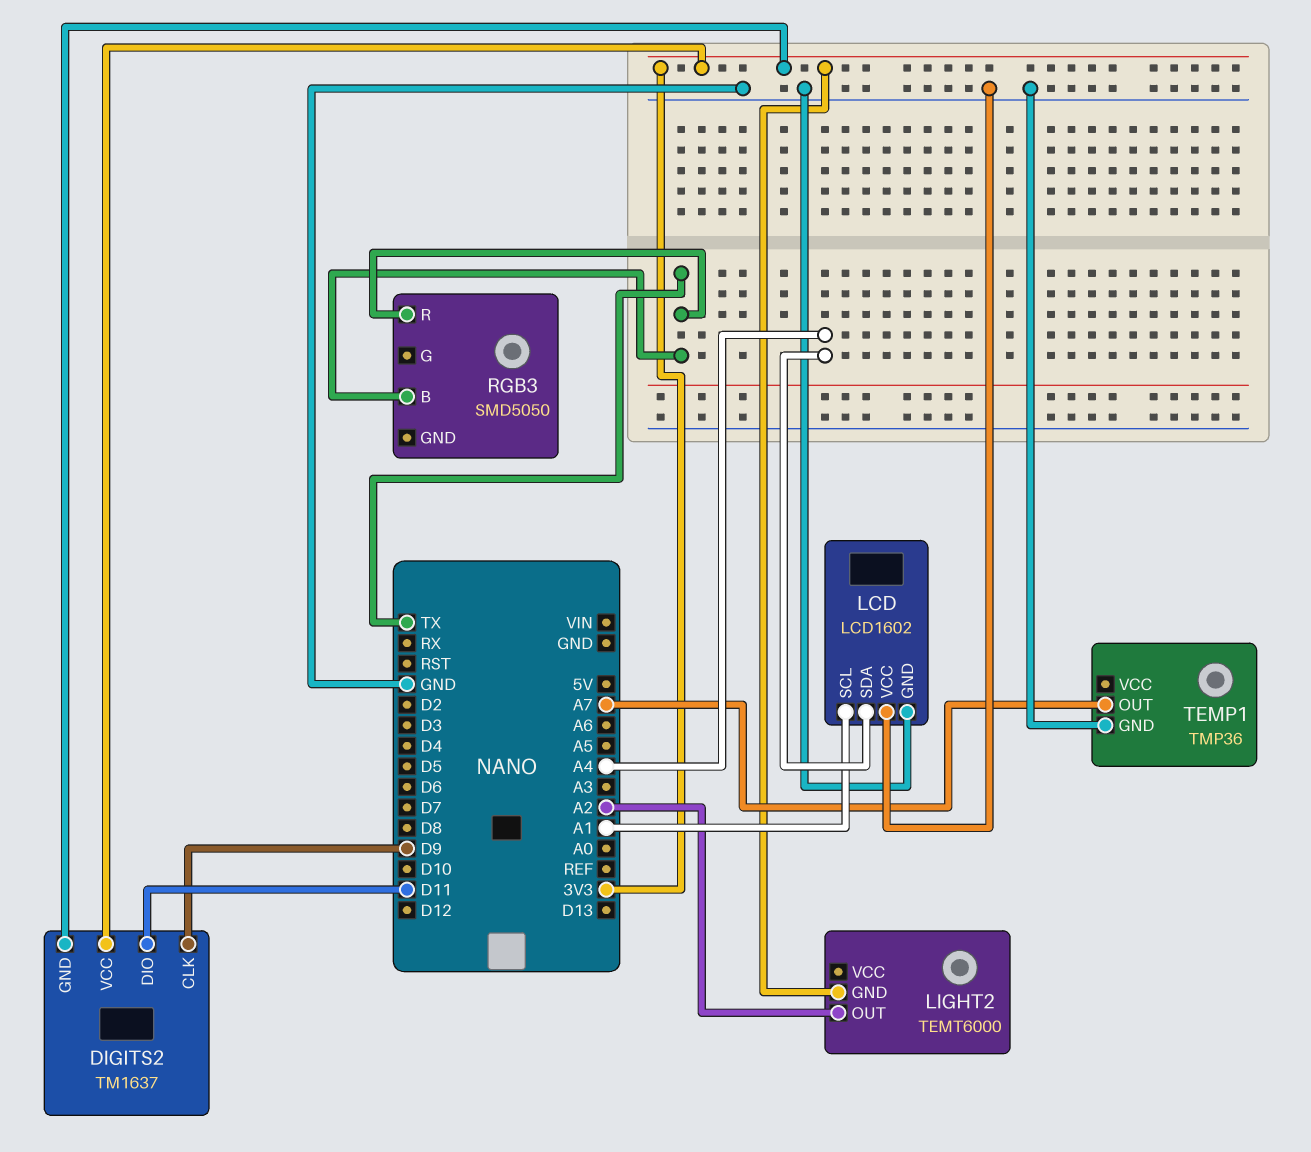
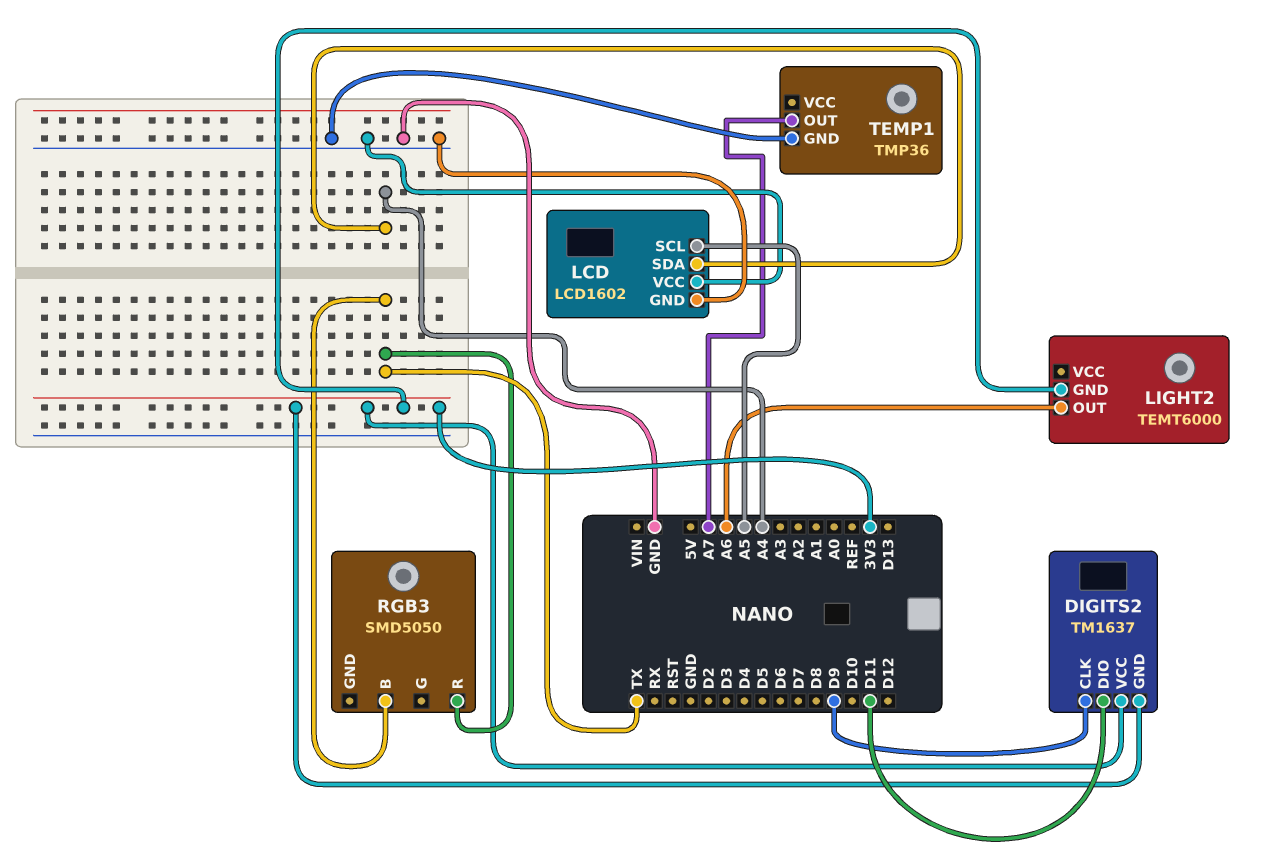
LCD pin SCL: A1 -> A5
LIGHT2 pin OUT: A2 -> A6

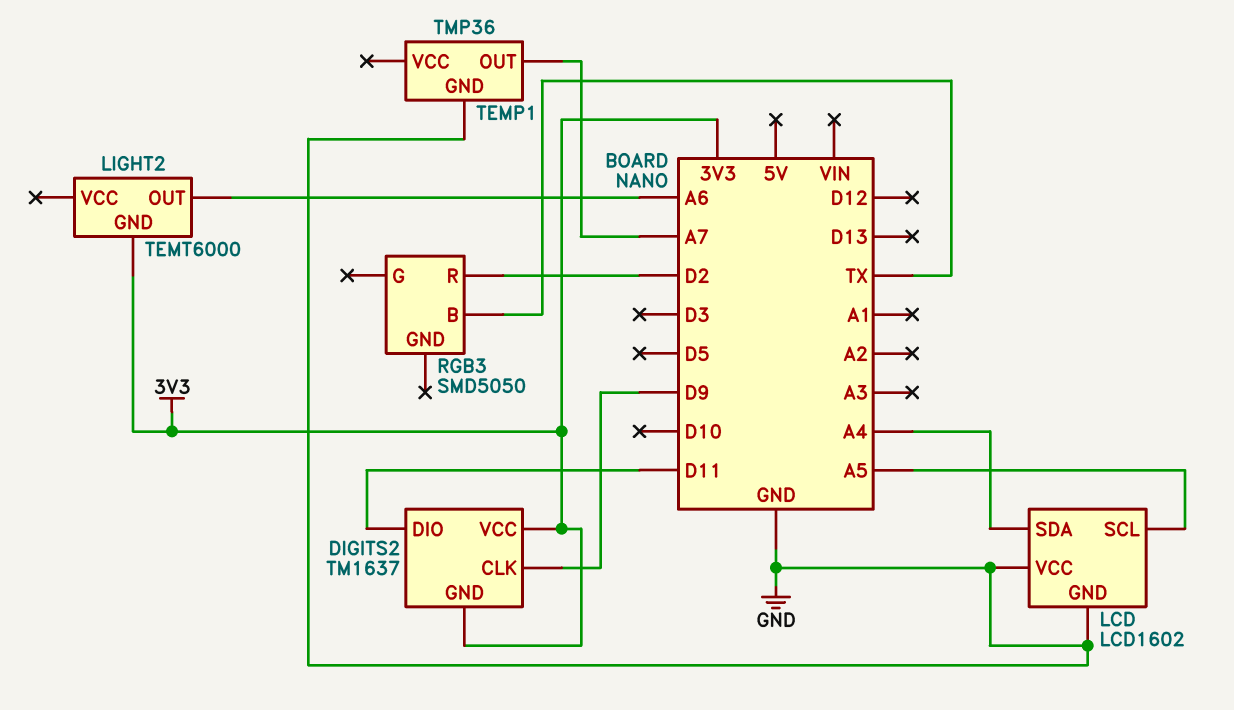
RGB3 pin R: TX -> D2

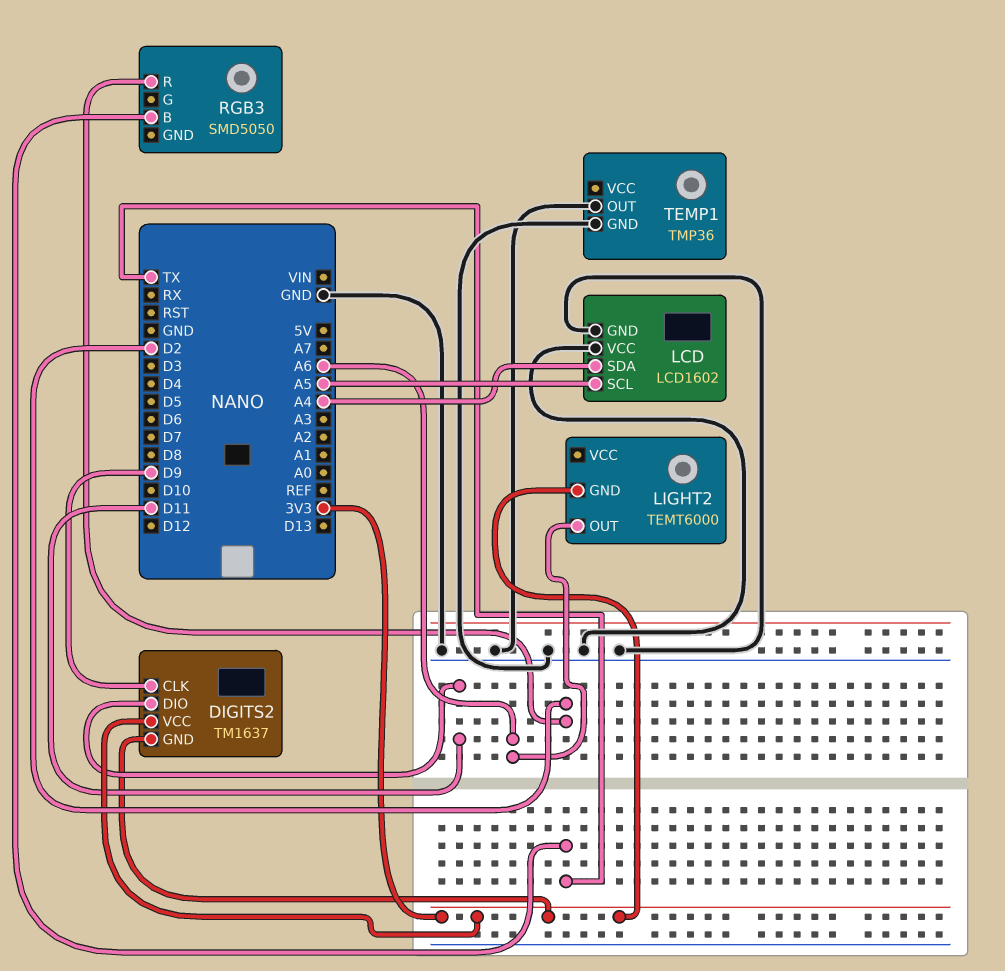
TEMP1 pin OUT: A7 -> GND

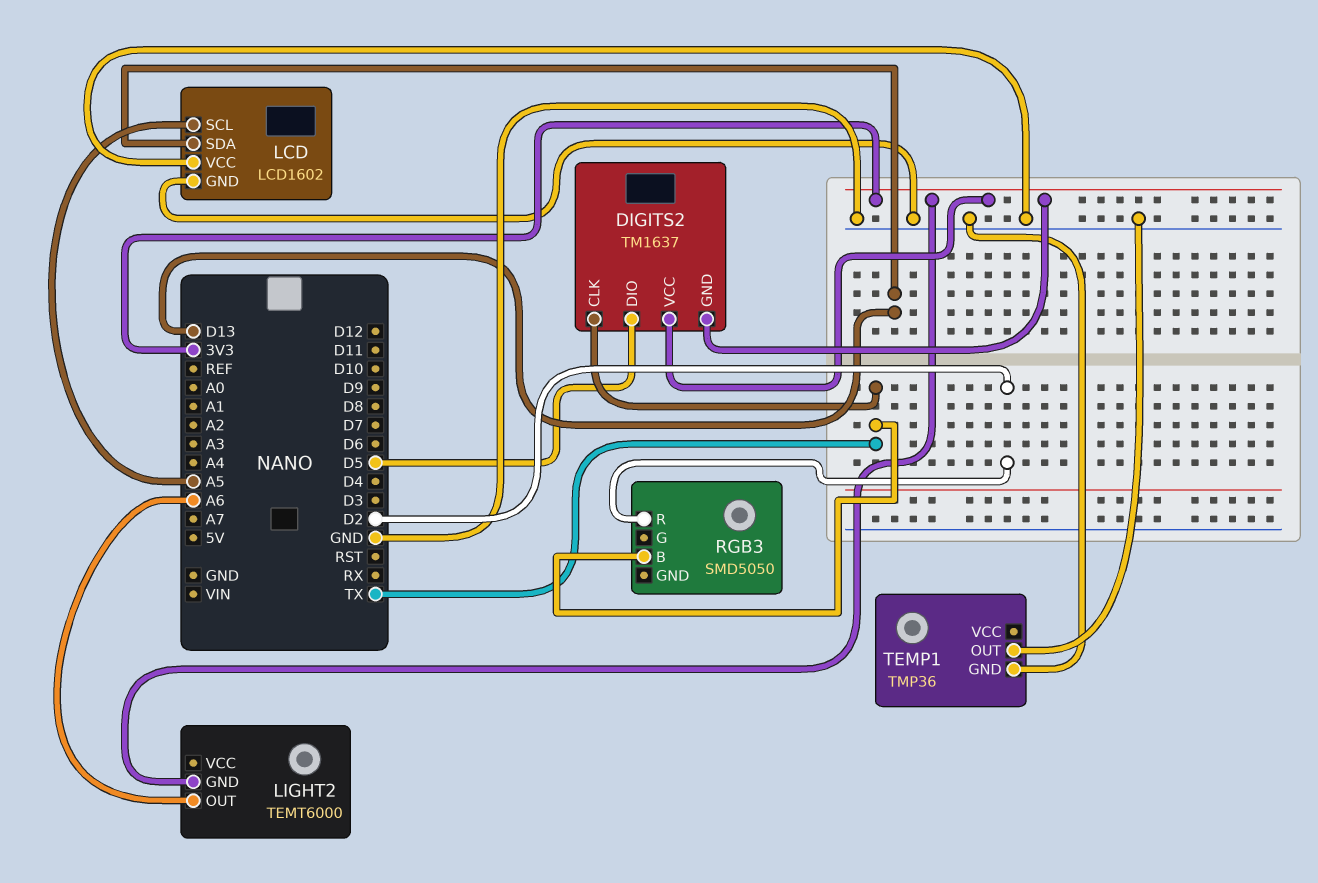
DIGITS2 pin CLK: D9 -> TX
DIGITS2 pin DIO: D11 -> D5
LCD pin SDA: A4 -> D13

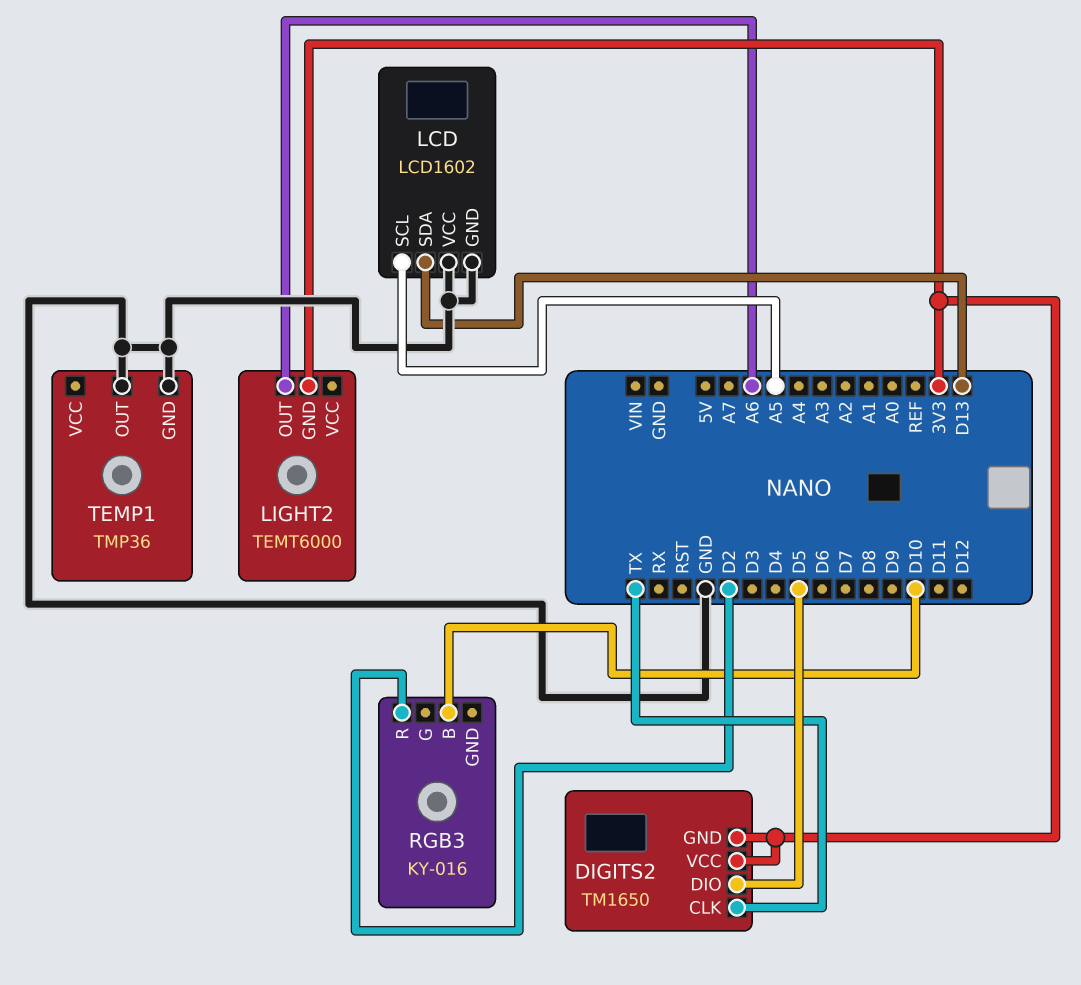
DIGITS2: TM1637 -> TM1650
RGB3: SMD5050 -> KY-016
RGB3 pin B: TX -> D10

